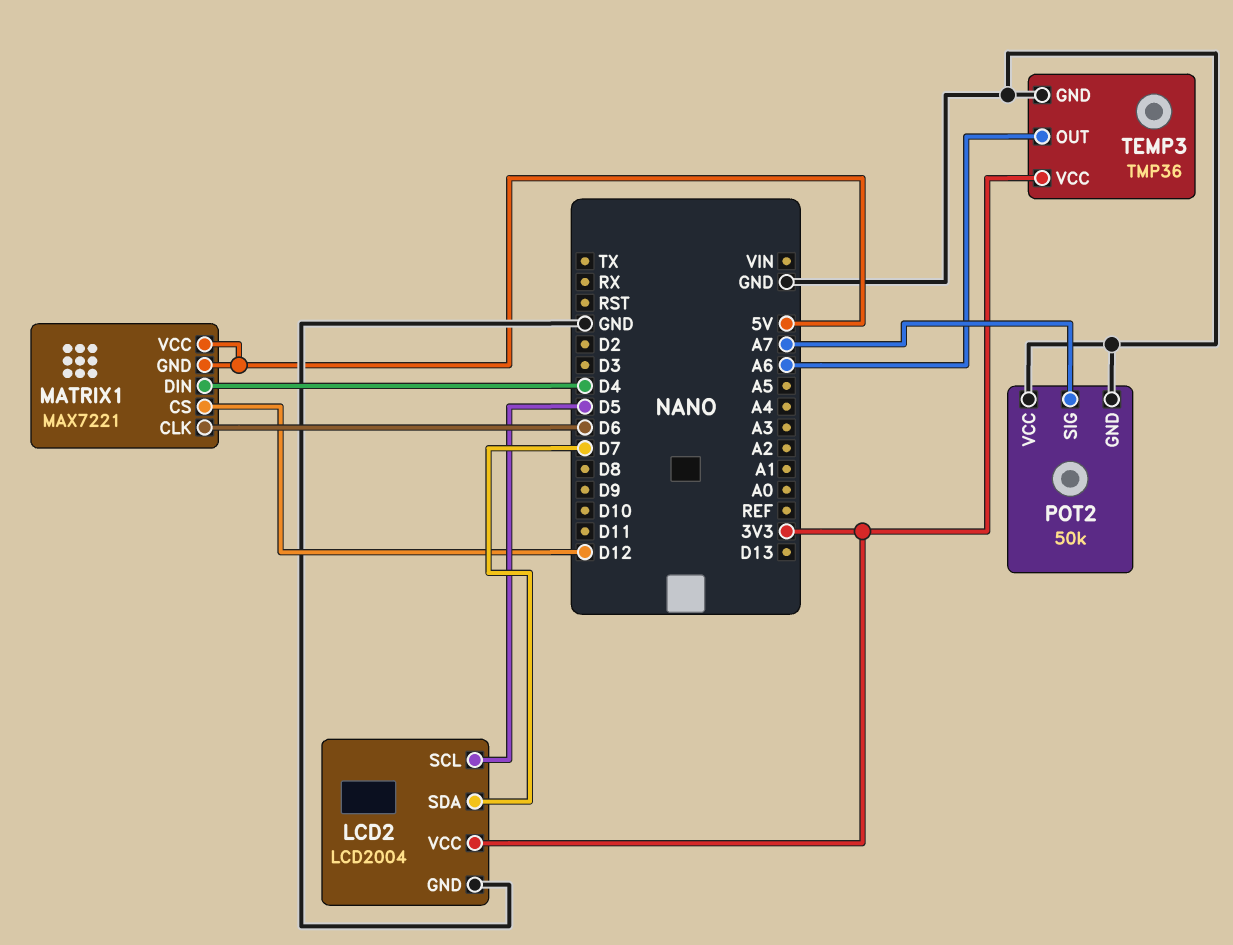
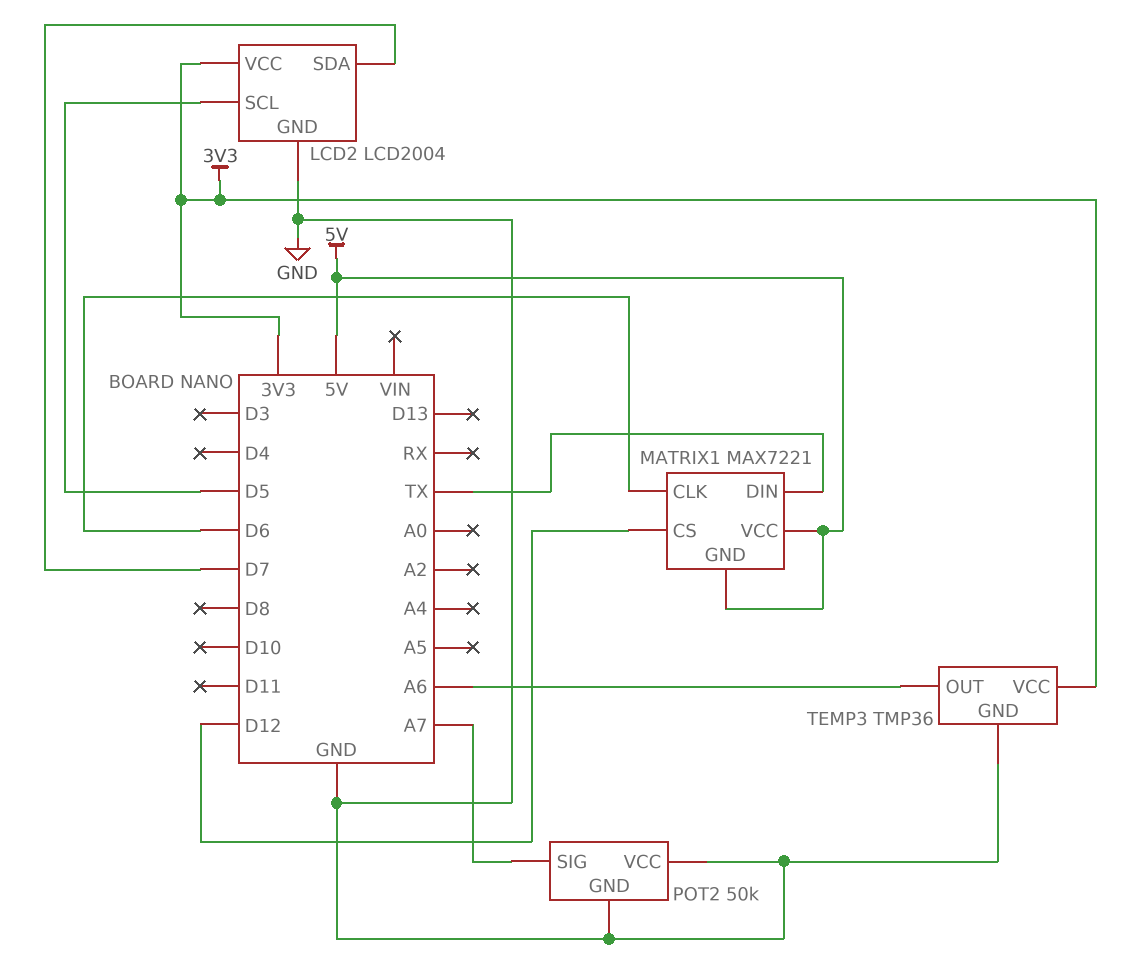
MATRIX1 pin DIN: D4 -> TX

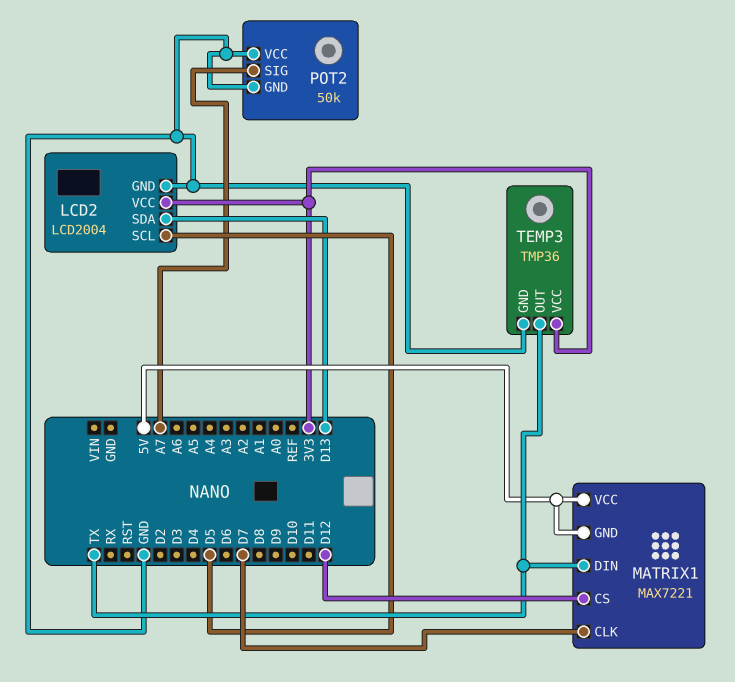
LCD2 pin SDA: D7 -> D13
MATRIX1 pin CLK: D6 -> D7
TEMP3 pin OUT: A6 -> TX

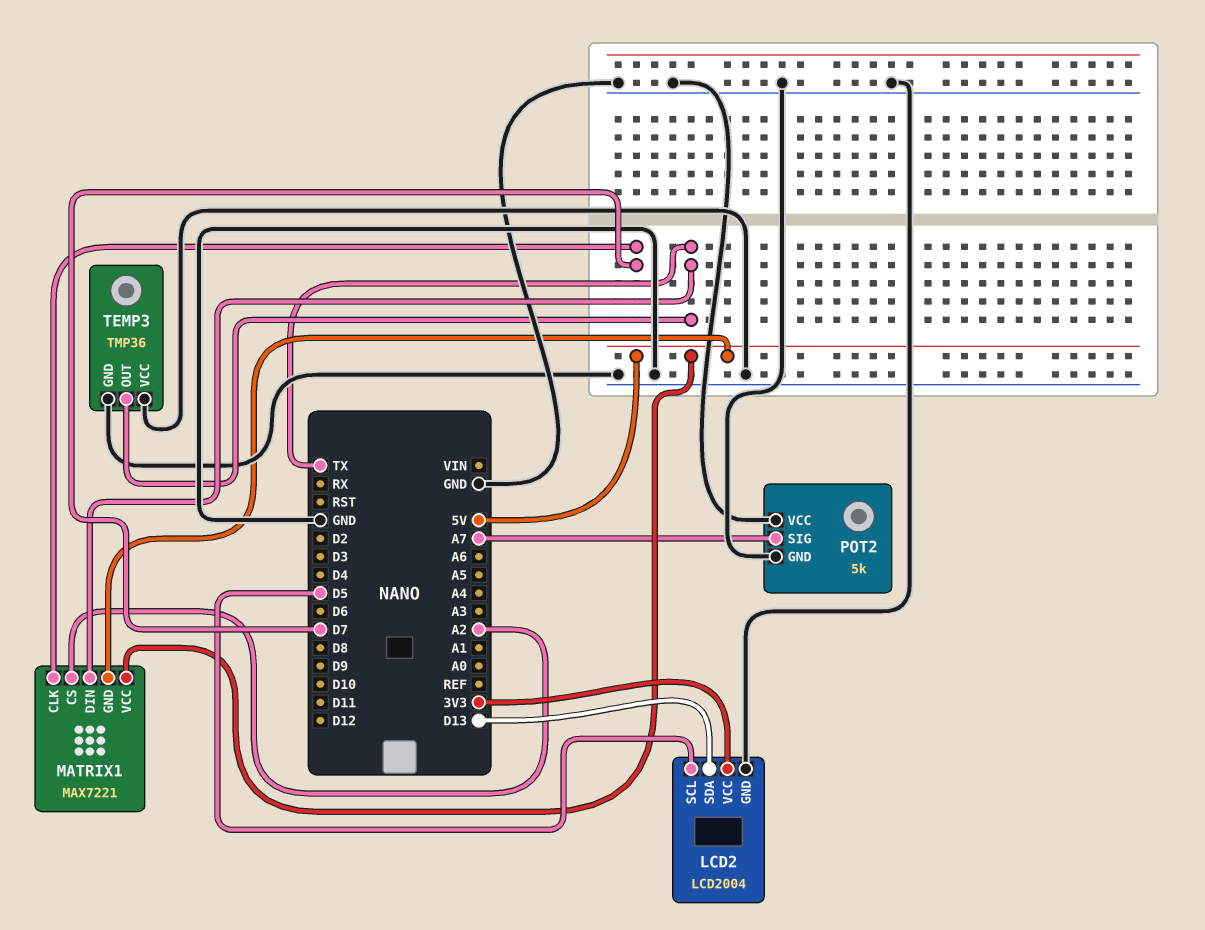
MATRIX1 pin CS: D12 -> A2
POT2: 50k -> 5k
TEMP3 pin VCC: 3V3 -> GND

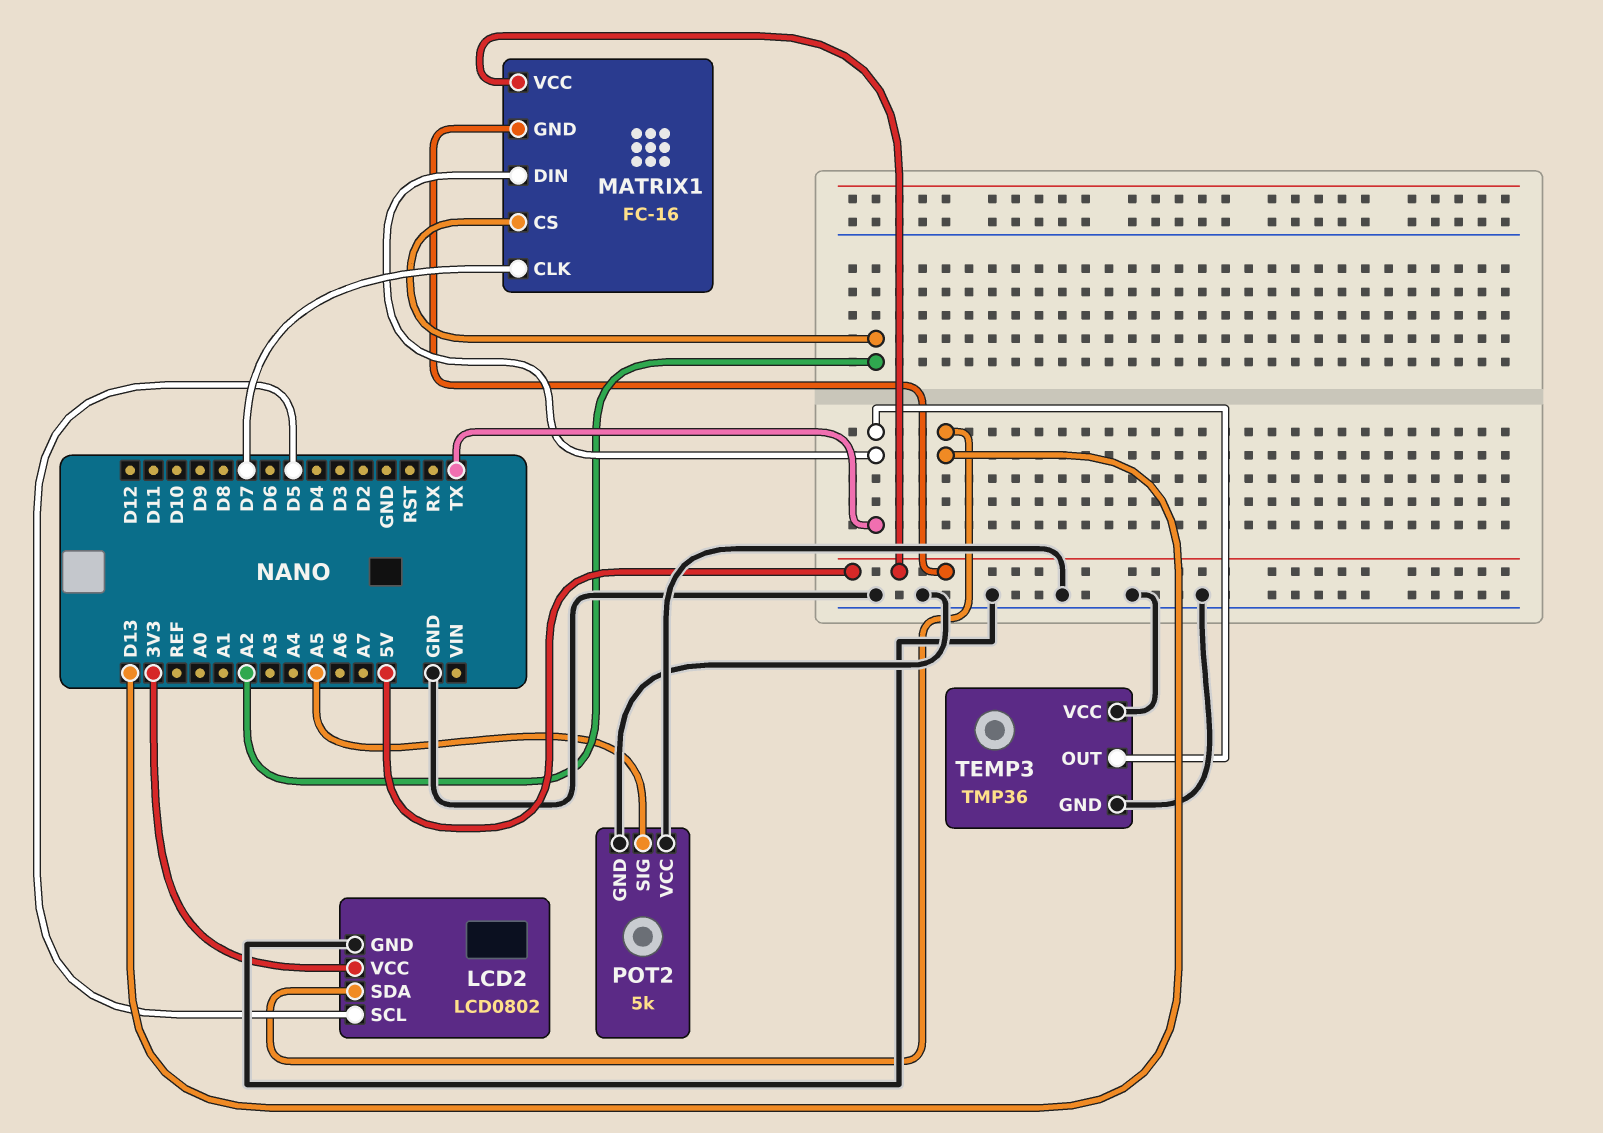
LCD2: LCD2004 -> LCD0802
MATRIX1: MAX7221 -> FC-16
POT2 pin SIG: A7 -> A5

